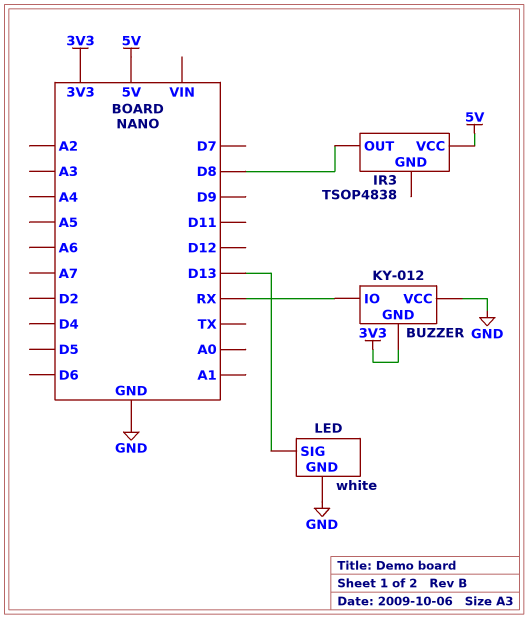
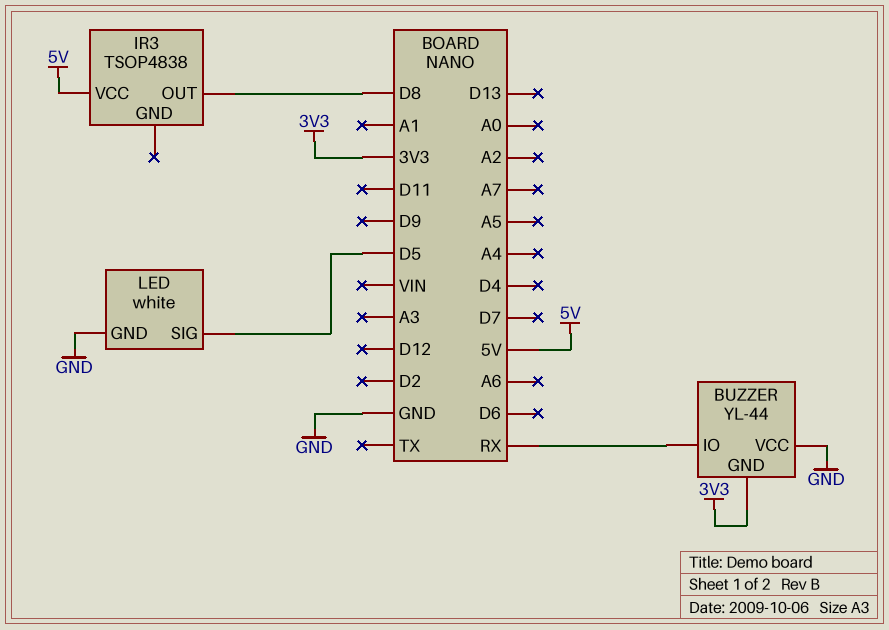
BUZZER: KY-012 -> YL-44
LED pin SIG: D13 -> D5

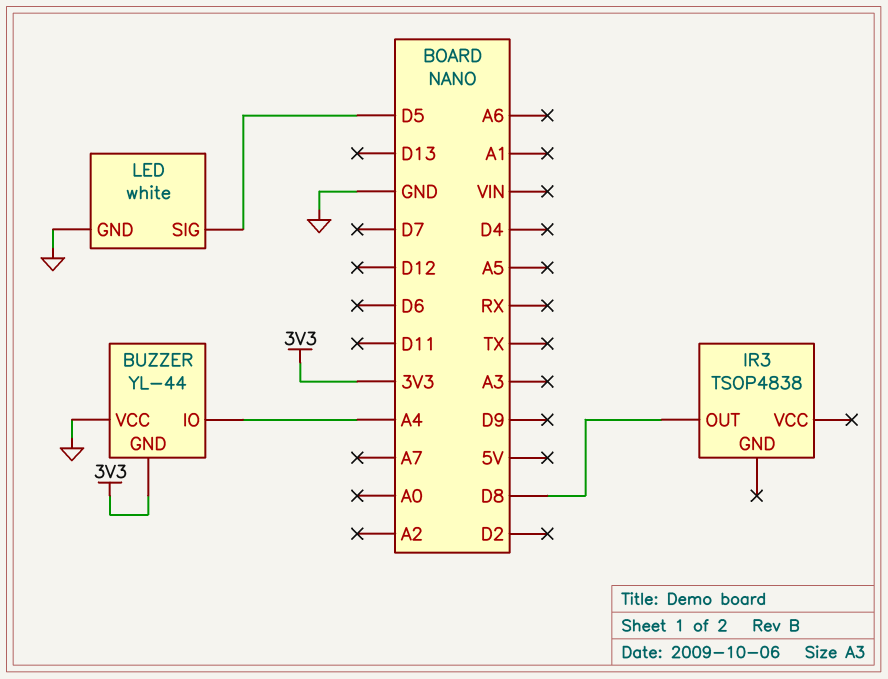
BUZZER pin IO: RX -> A4
IR3 pin VCC: 5V -> none

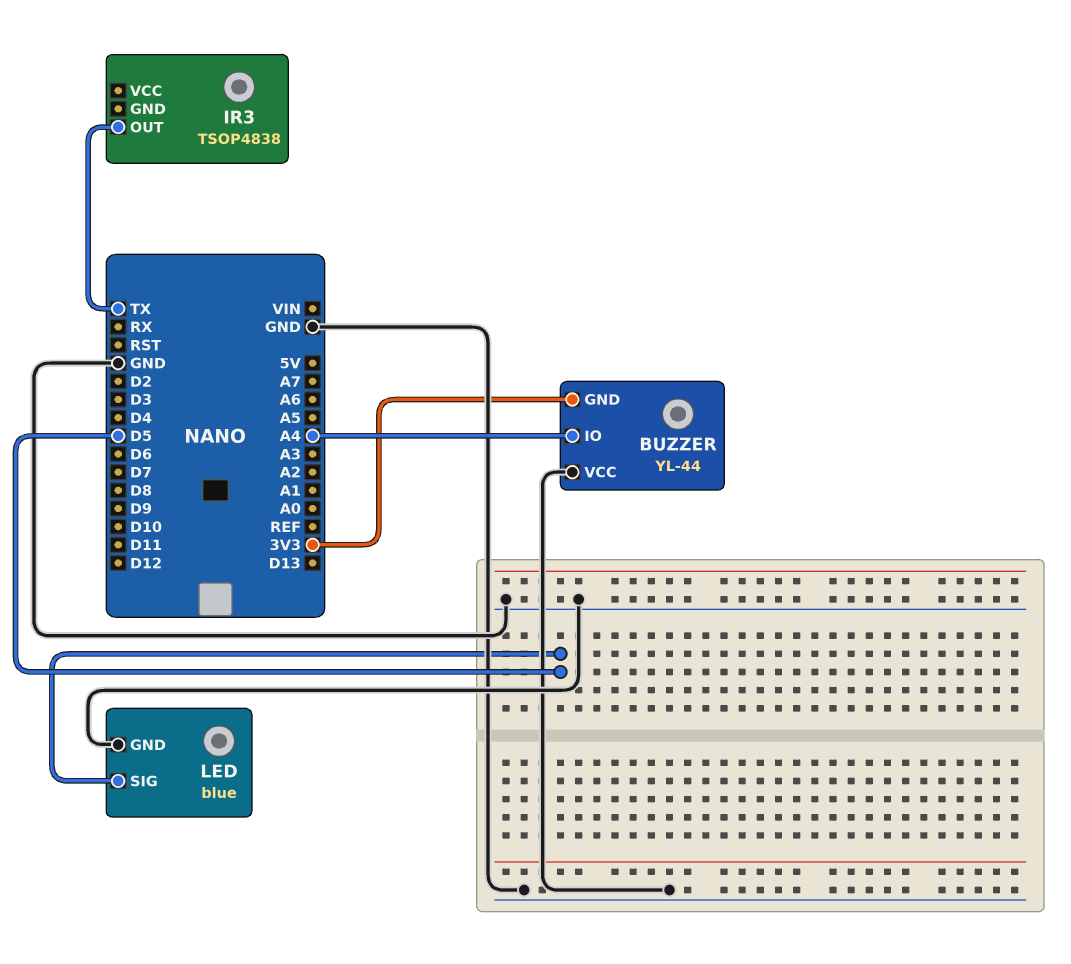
IR3 pin OUT: D8 -> TX
LED: white -> blue

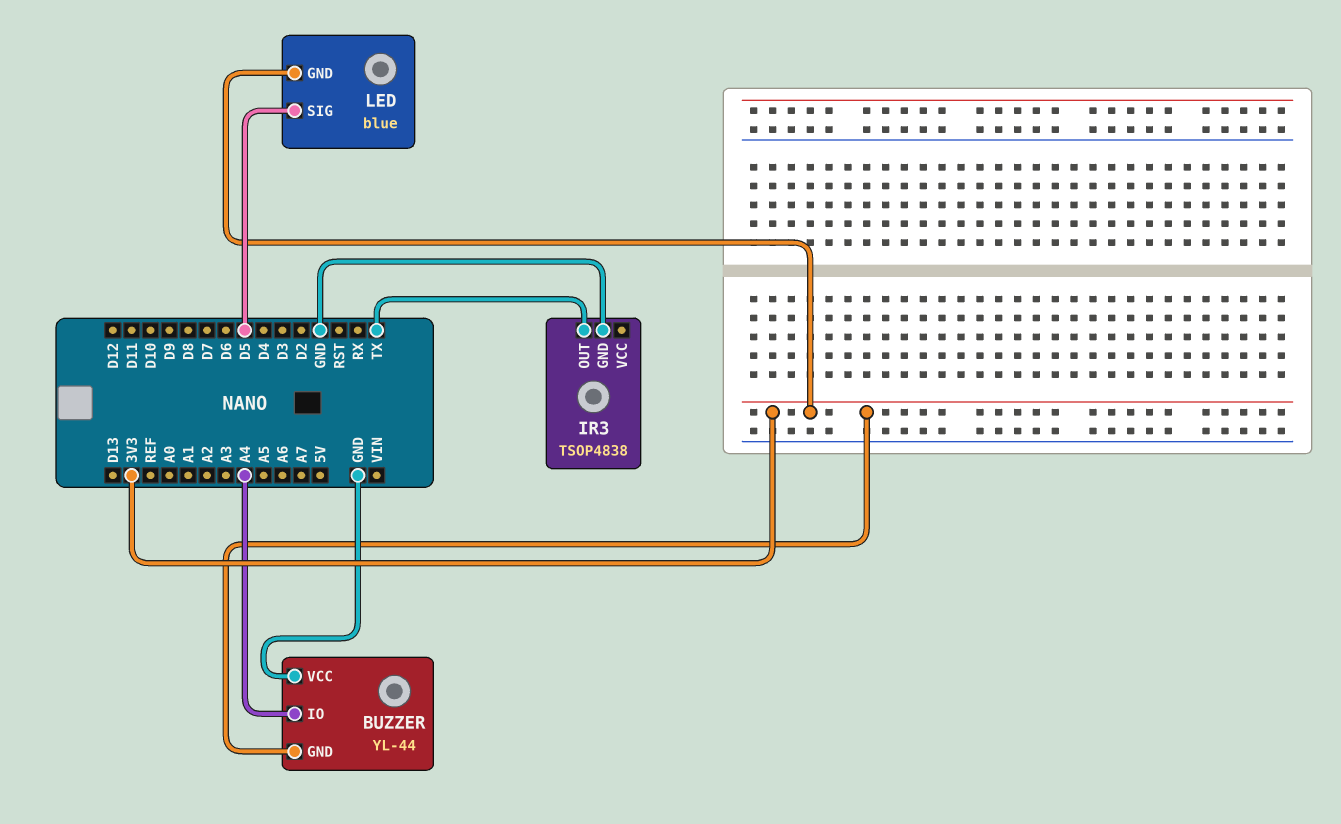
IR3 pin GND: none -> GND
LED pin GND: GND -> 3V3

